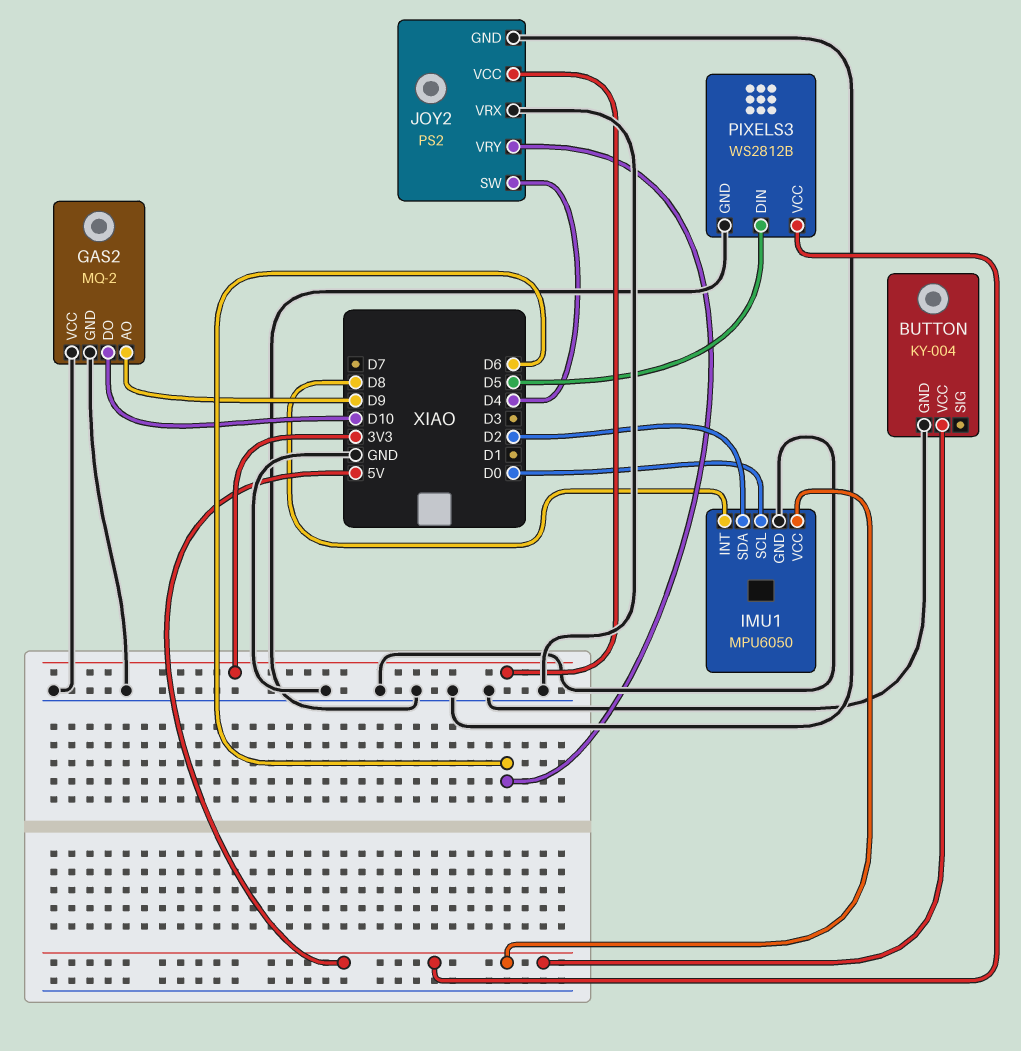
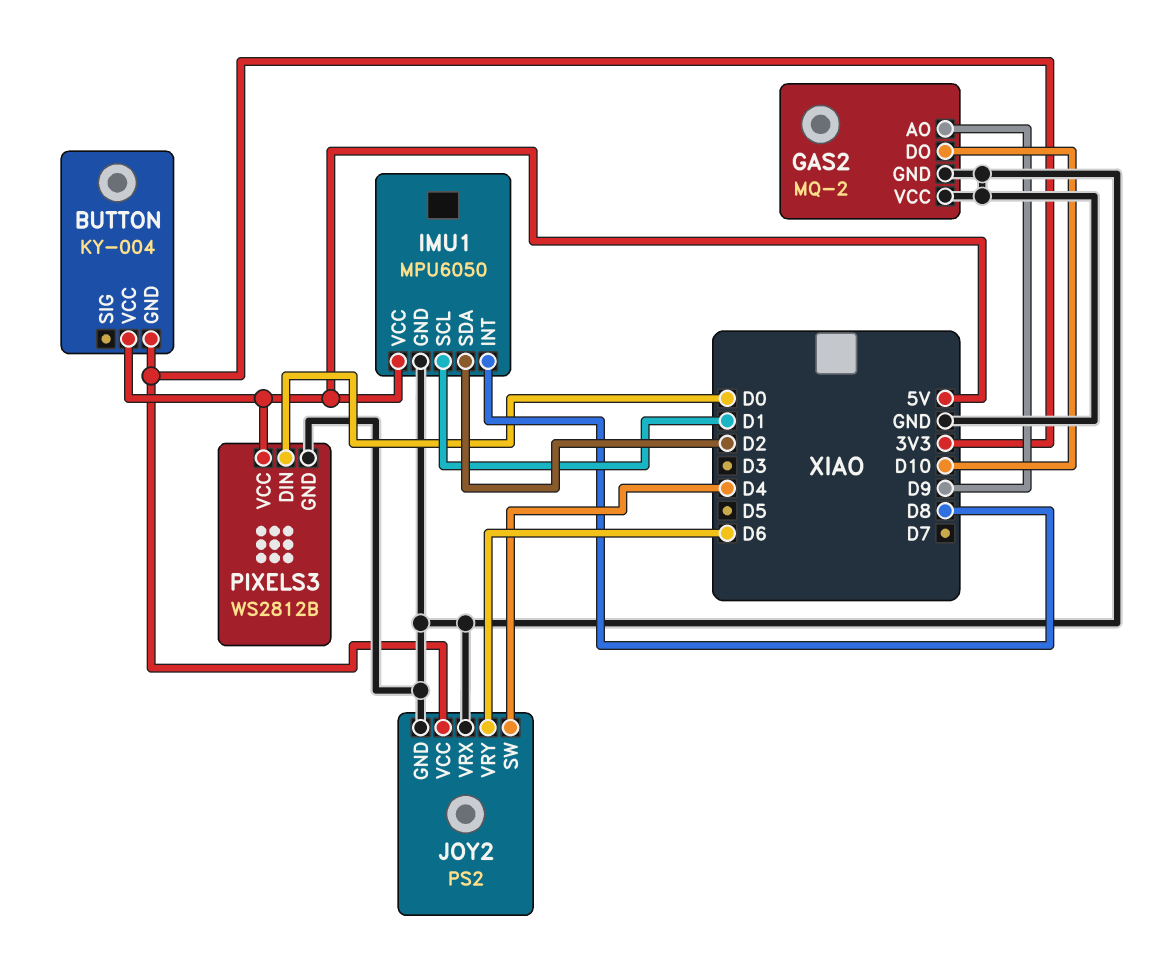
BUTTON pin GND: GND -> 3V3
IMU1 pin SCL: D0 -> D1
PIXELS3 pin DIN: D5 -> D0

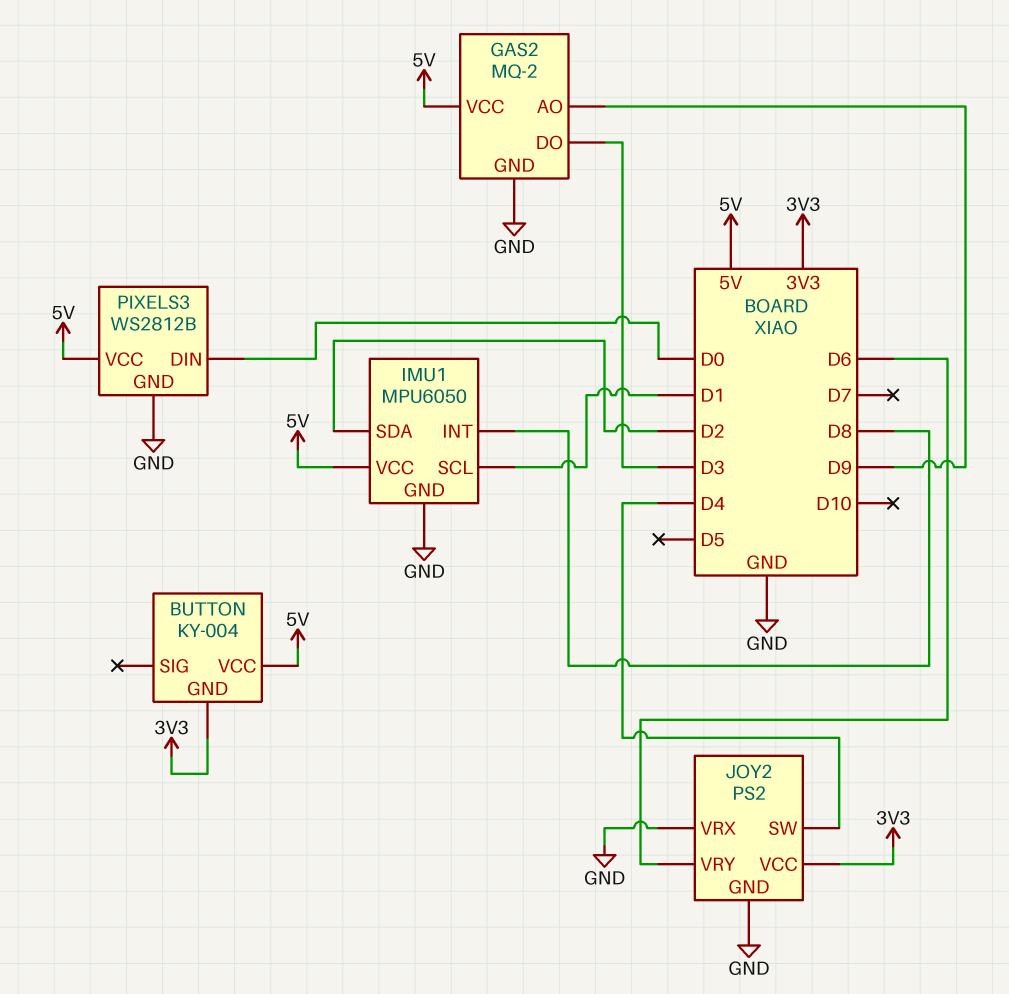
GAS2 pin DO: D10 -> D3
GAS2 pin VCC: GND -> 5V

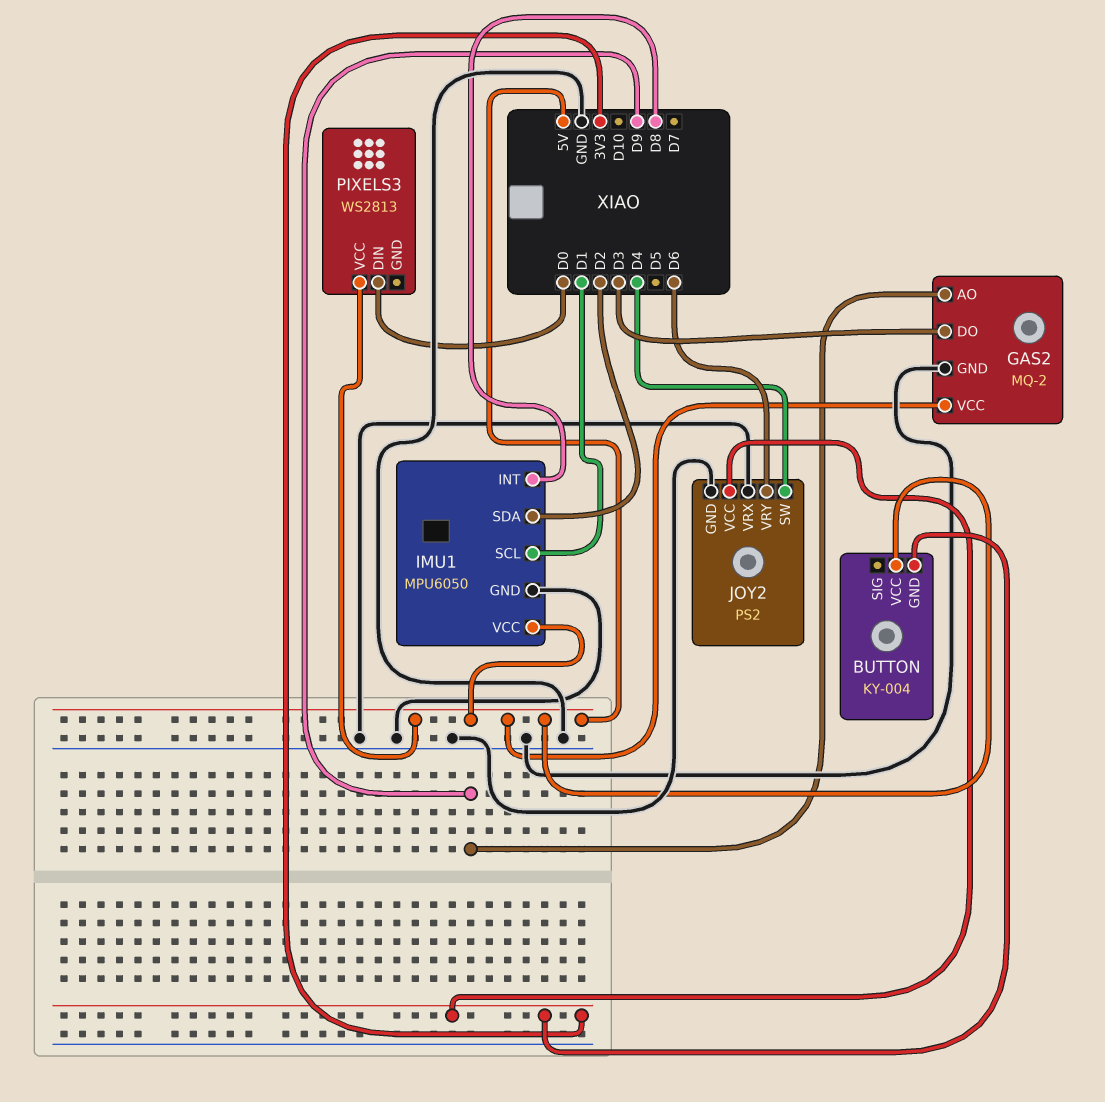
PIXELS3: WS2812B -> WS2813
PIXELS3 pin GND: GND -> none

